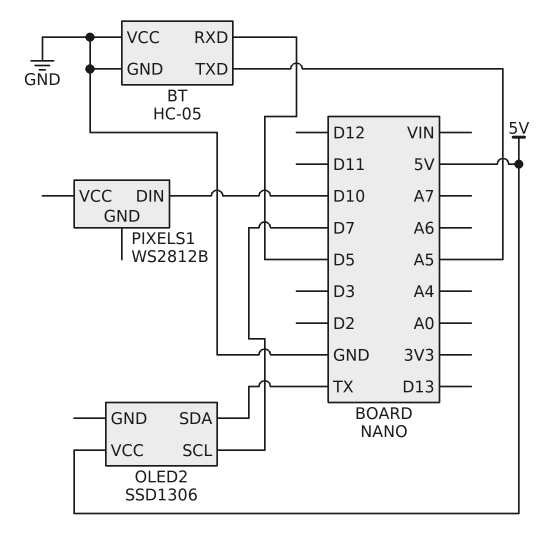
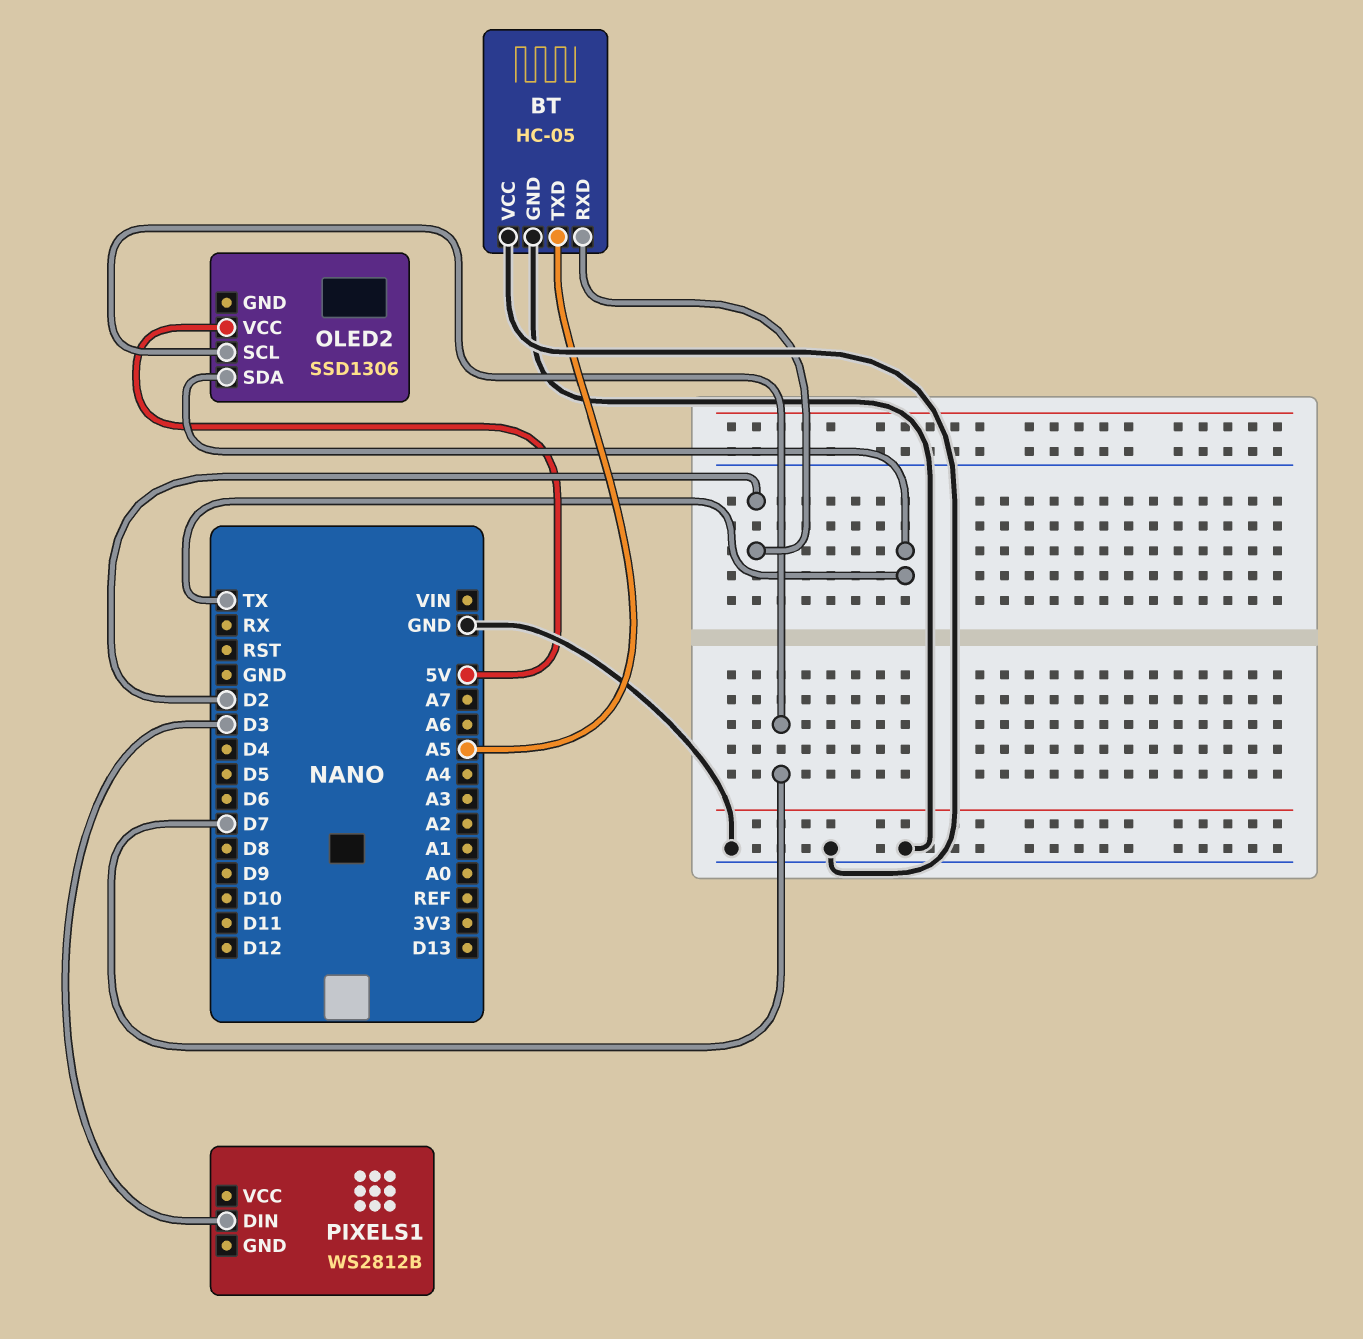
BT pin RXD: D5 -> D2
PIXELS1 pin DIN: D10 -> D3

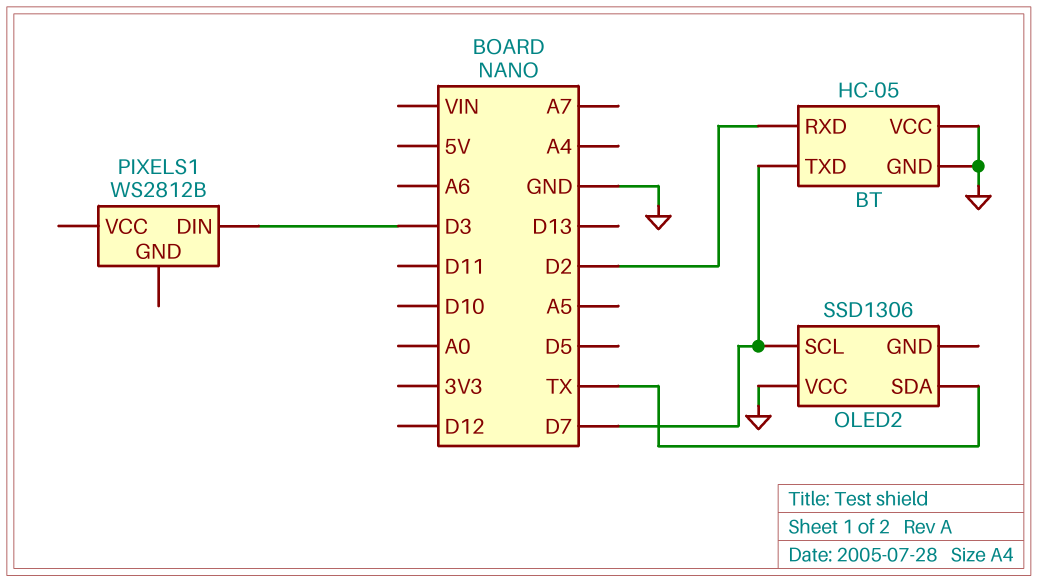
BT pin TXD: A5 -> D7
OLED2 pin VCC: 5V -> GND

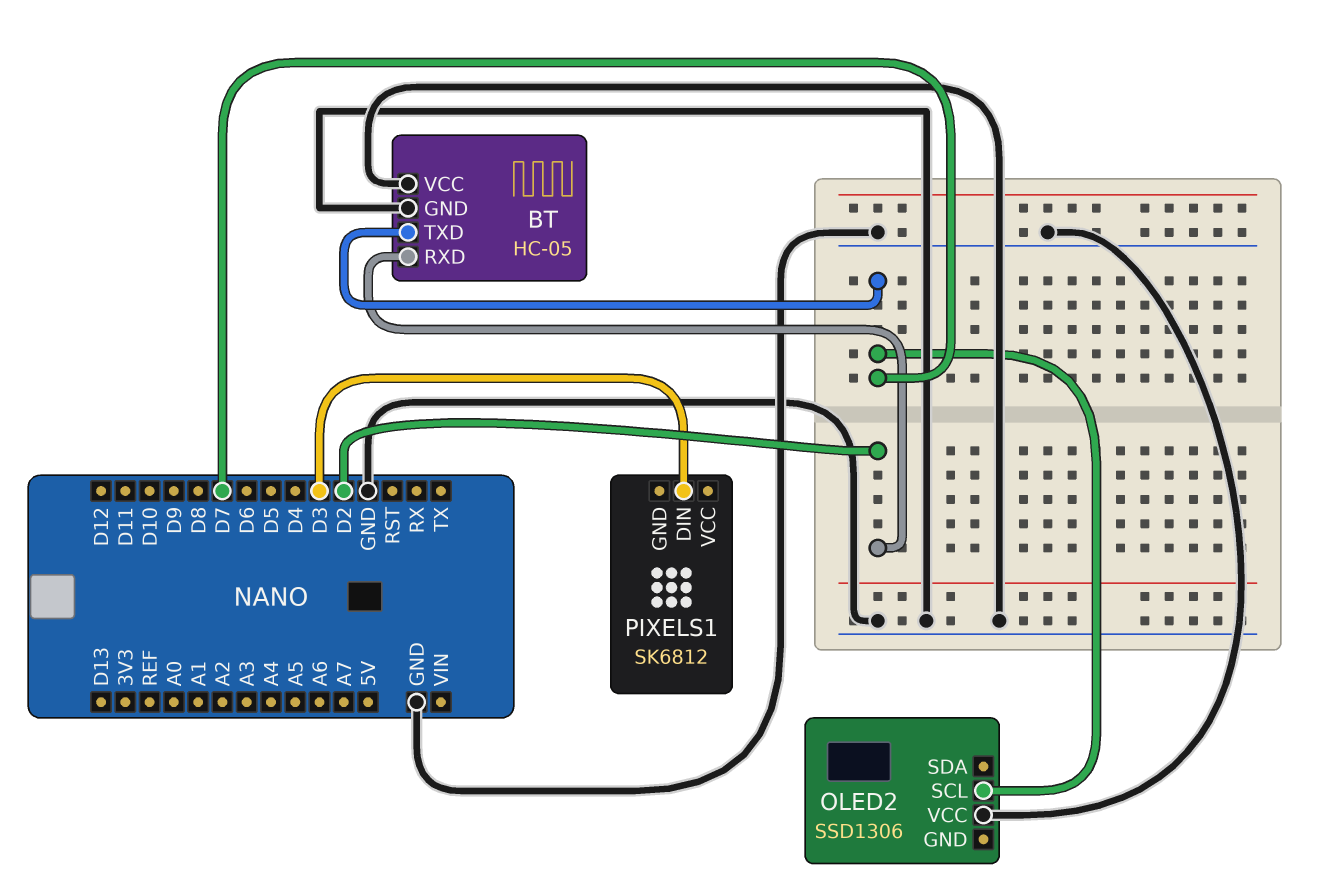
OLED2 pin SDA: TX -> none
PIXELS1: WS2812B -> SK6812

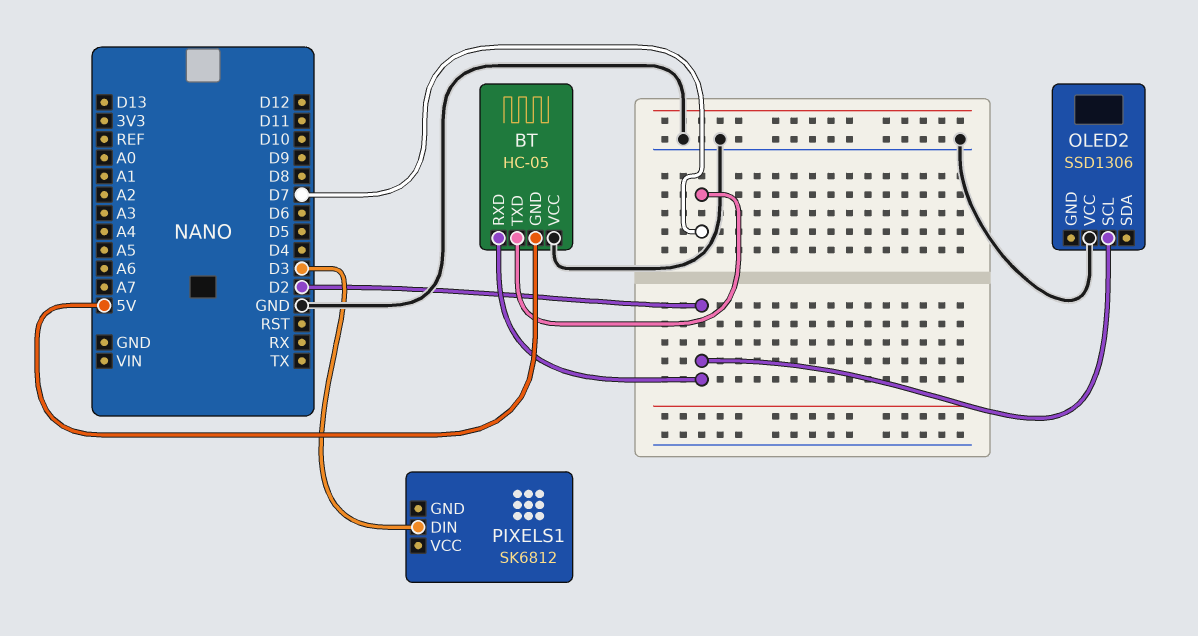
BT pin GND: GND -> 5V
OLED2 pin SCL: D7 -> D2

